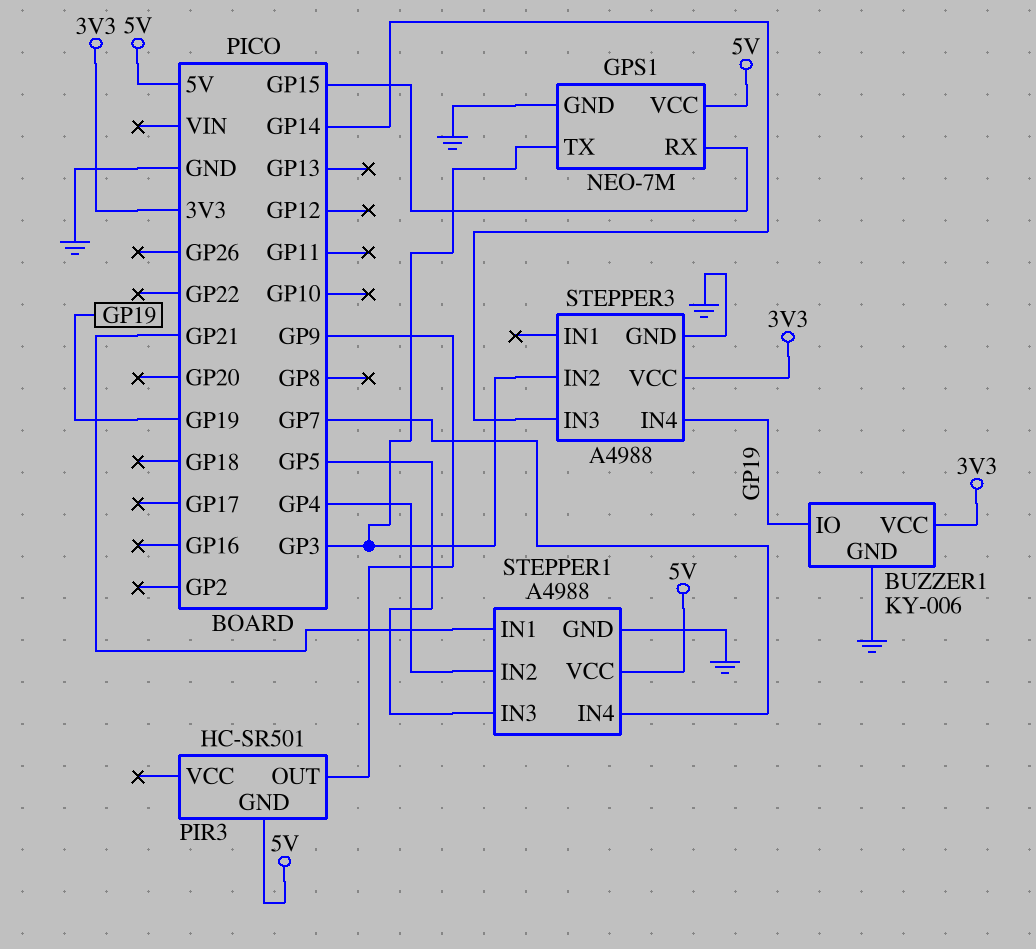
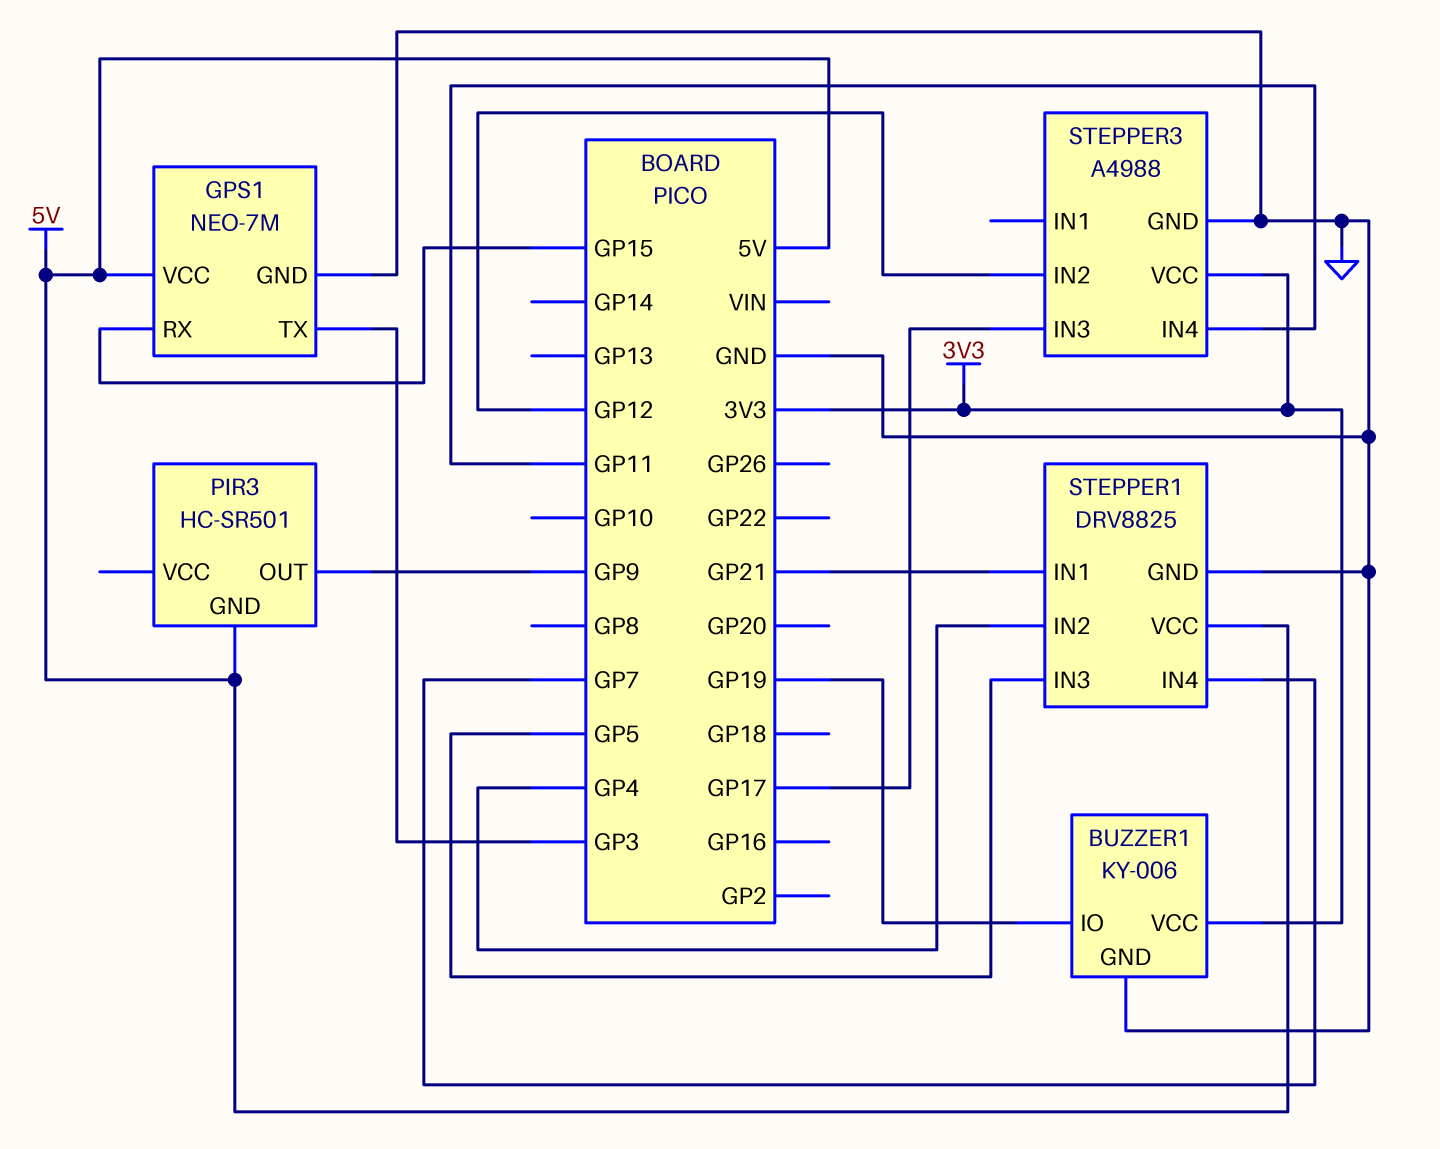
STEPPER1: A4988 -> DRV8825
STEPPER3 pin IN2: GP3 -> GP12
STEPPER3 pin IN3: GP14 -> GP17
STEPPER3 pin IN4: GP19 -> GP11

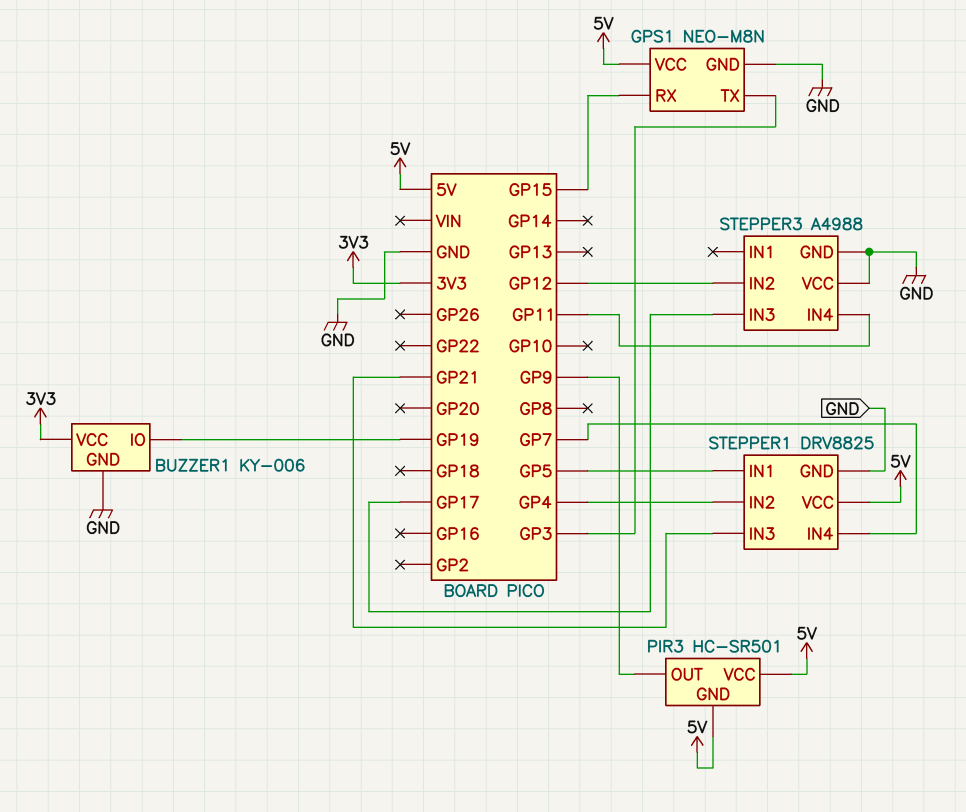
GPS1: NEO-7M -> NEO-M8N
PIR3 pin VCC: none -> 5V
STEPPER1 pin IN1: GP21 -> GP5
STEPPER1 pin IN3: GP5 -> GP21
STEPPER3 pin VCC: 3V3 -> GND

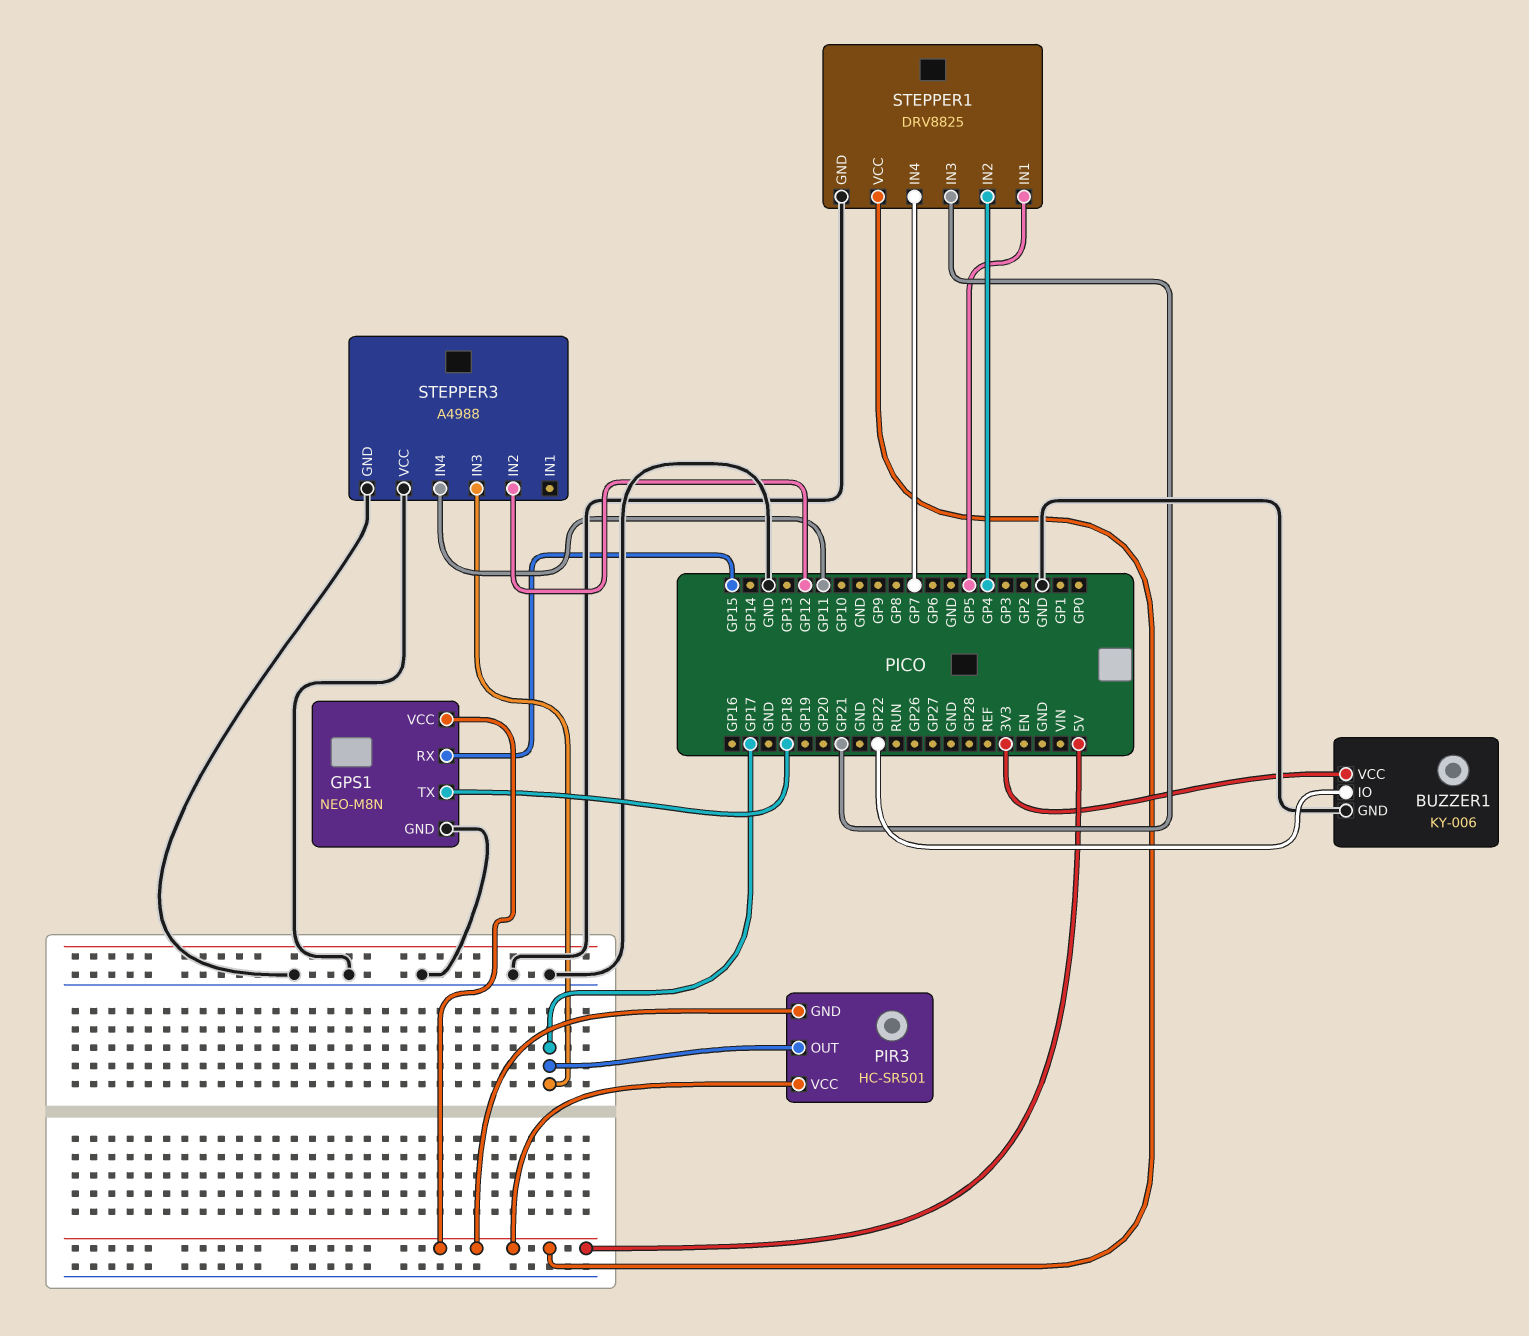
BUZZER1 pin IO: GP19 -> GP22
GPS1 pin TX: GP3 -> GP18
PIR3 pin OUT: GP9 -> GP17

